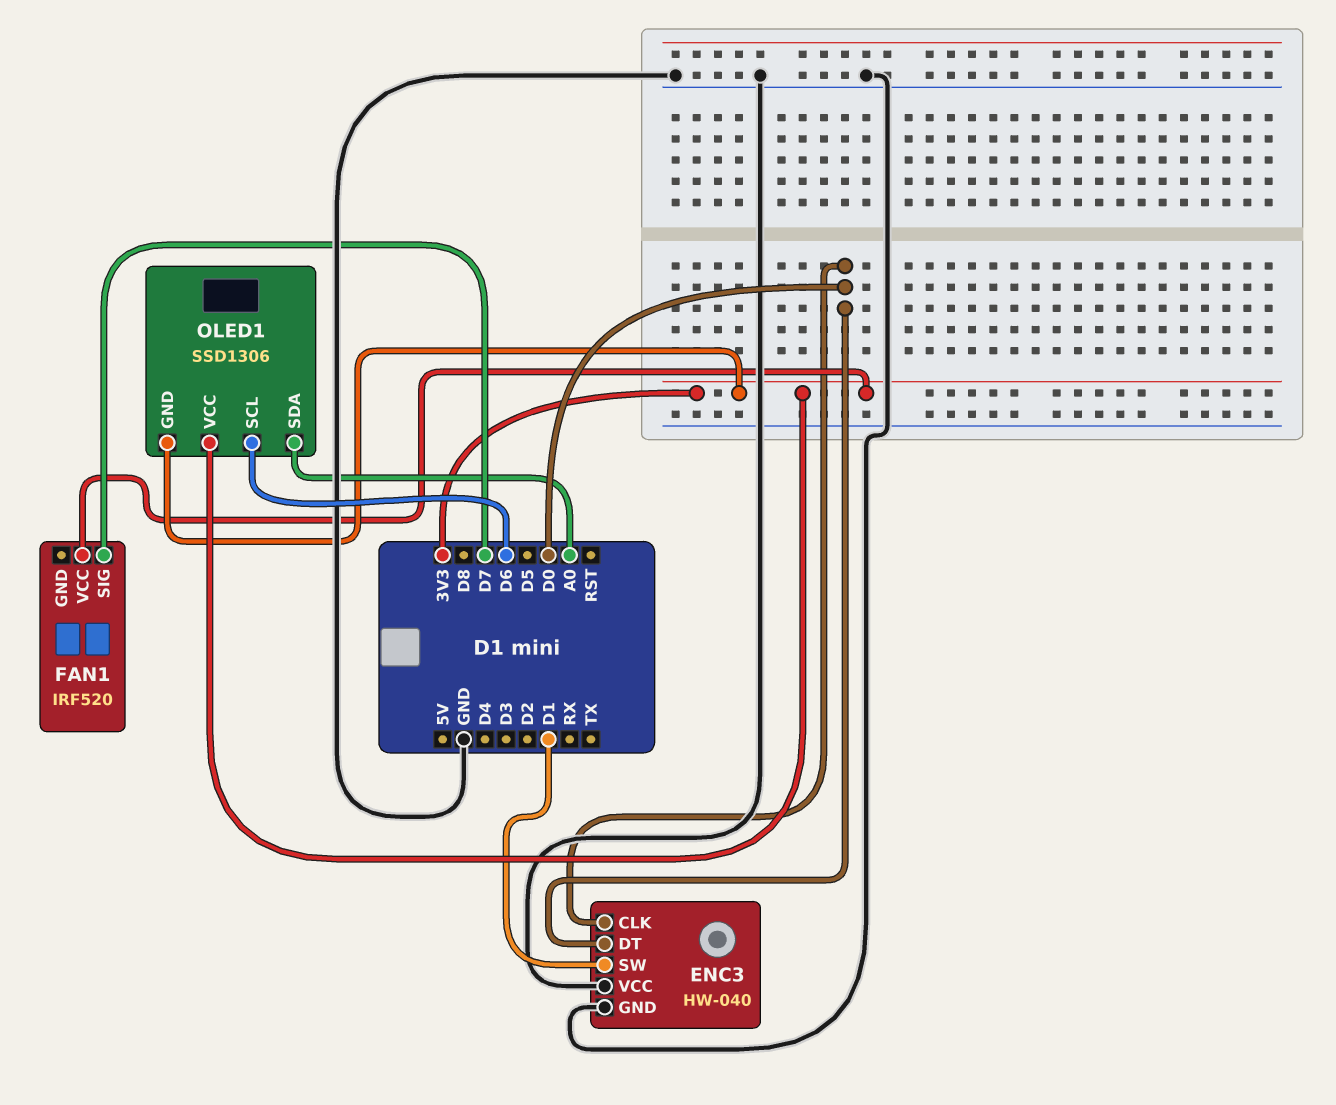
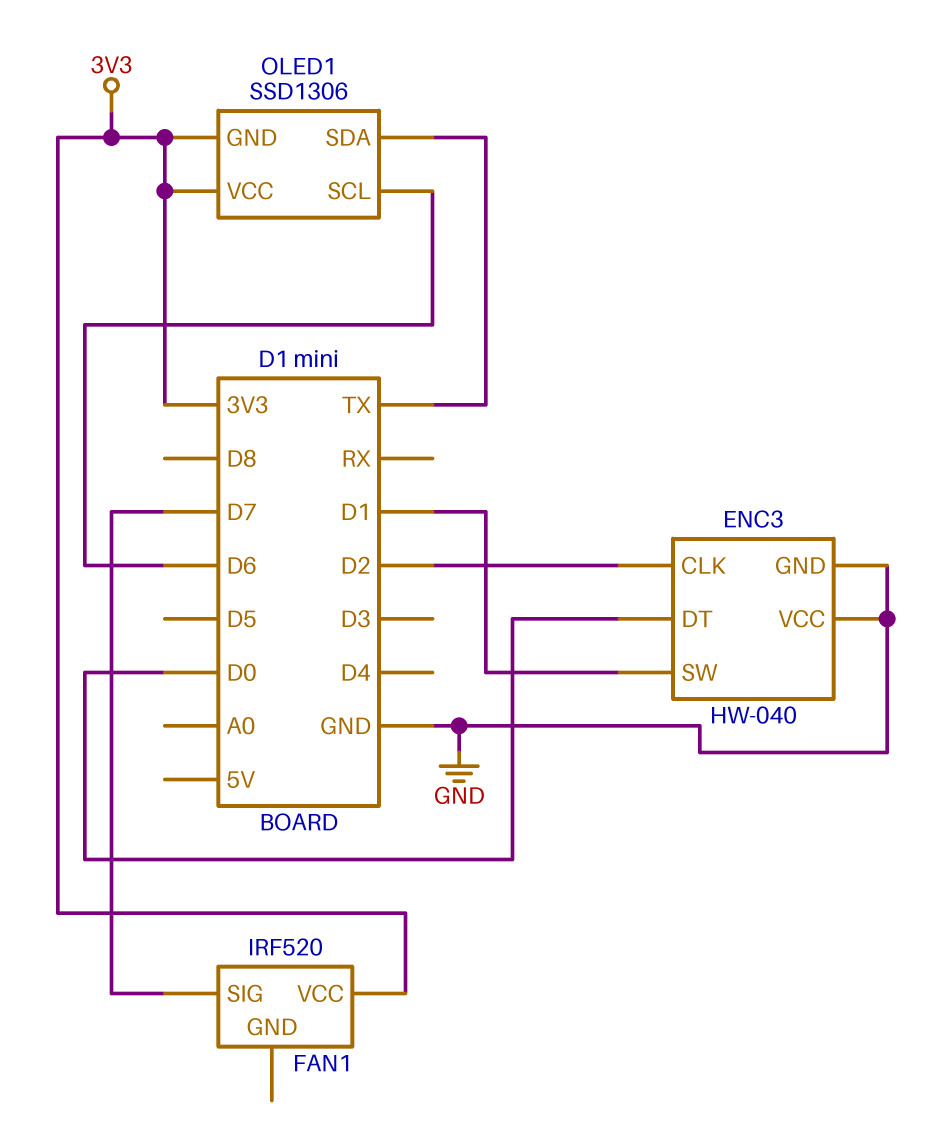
ENC3 pin CLK: D0 -> D2
OLED1 pin SDA: A0 -> TX

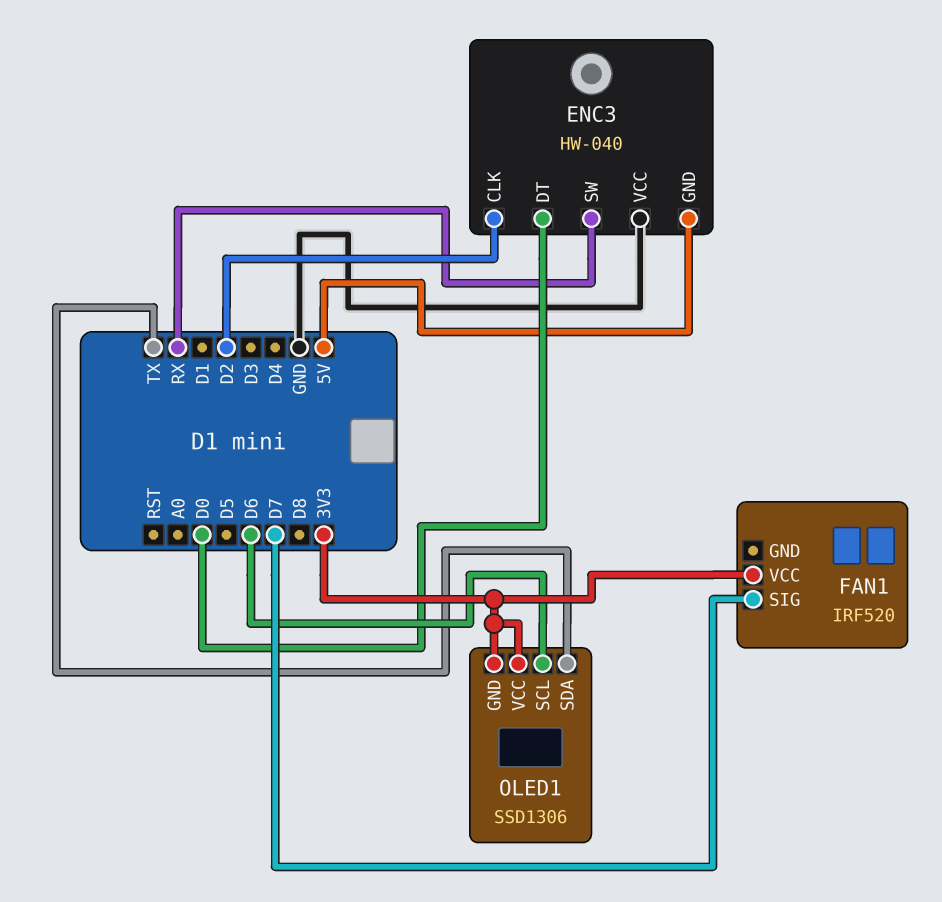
ENC3 pin GND: GND -> 5V
ENC3 pin SW: D1 -> RX

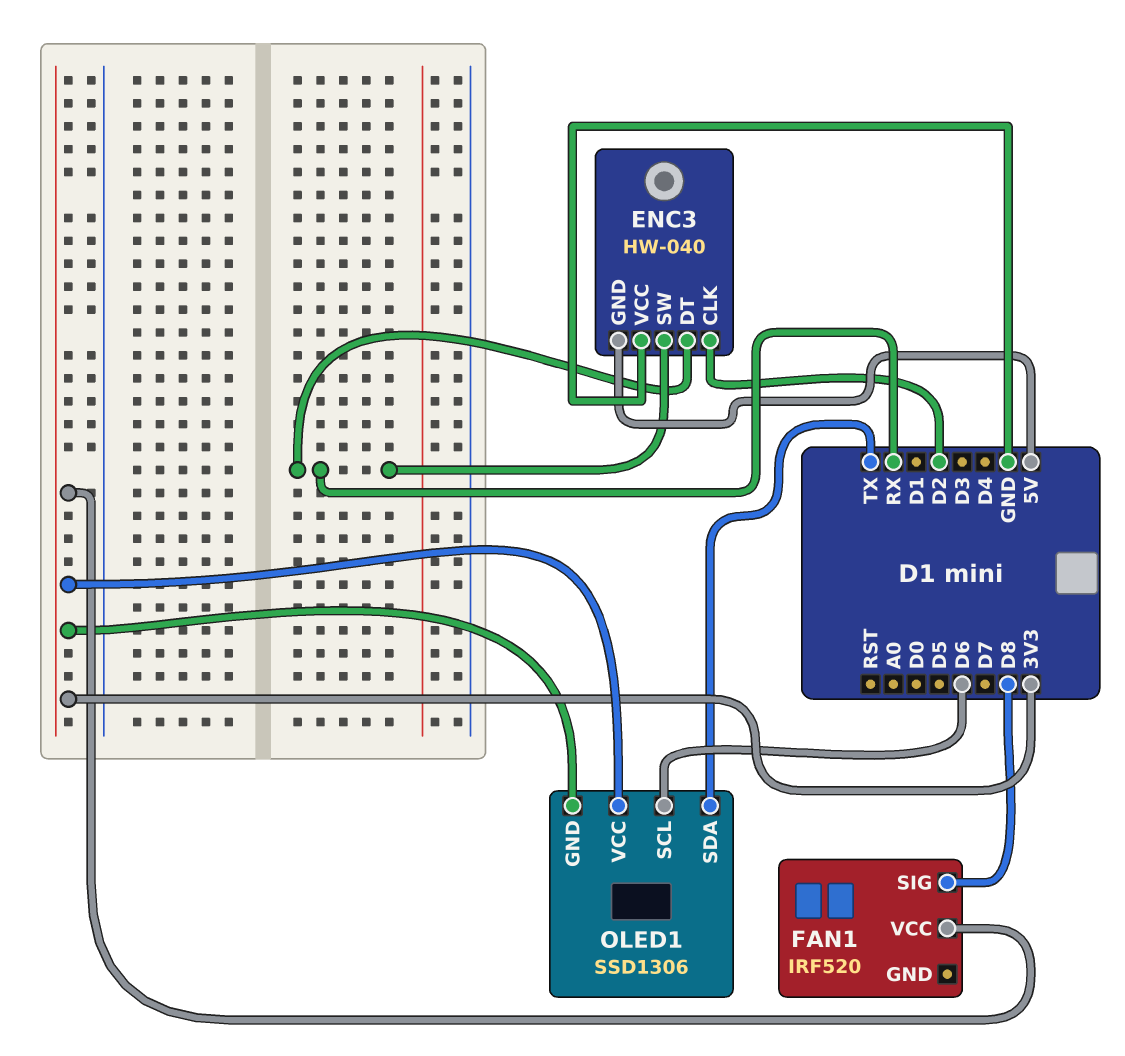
ENC3 pin DT: D0 -> RX
FAN1 pin SIG: D7 -> D8

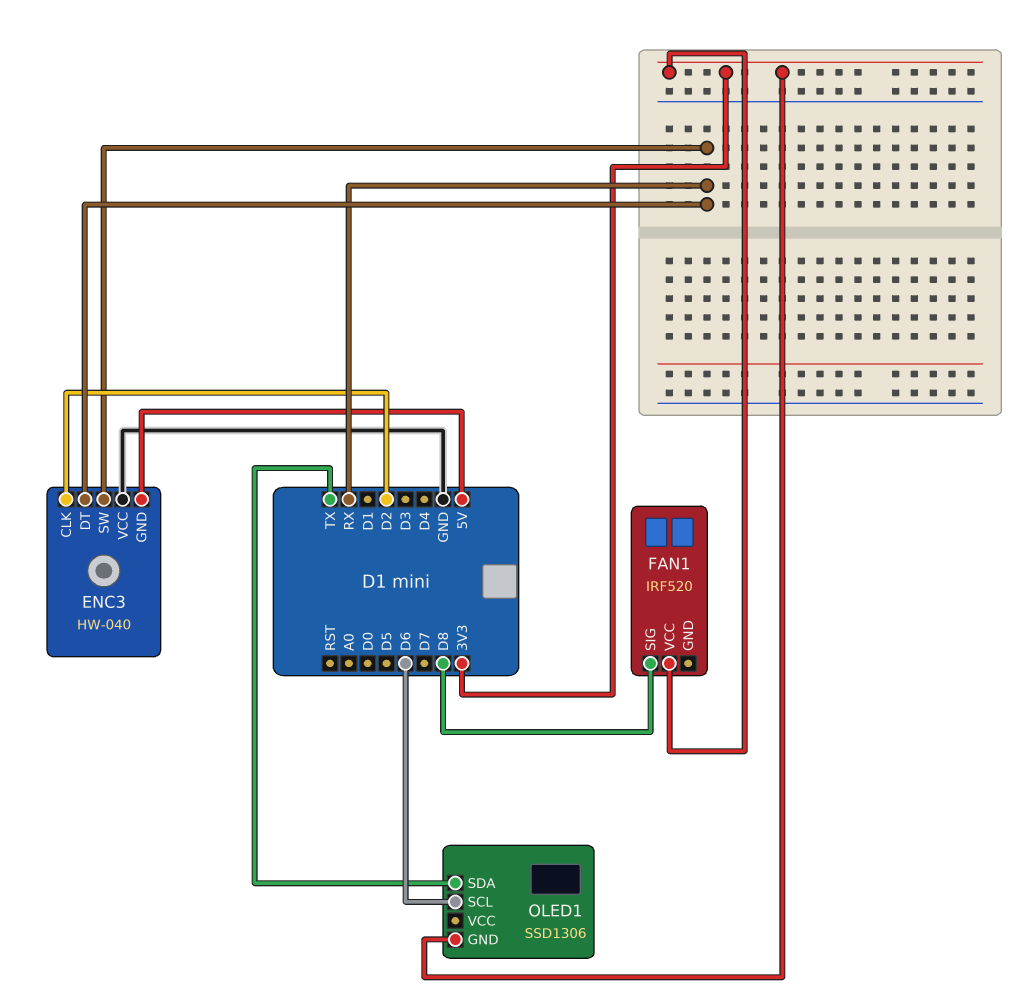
OLED1 pin VCC: 3V3 -> none

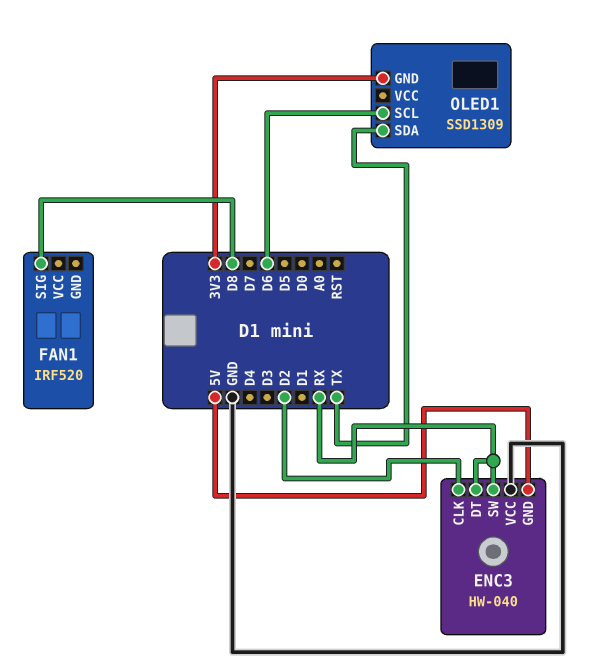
FAN1 pin VCC: 3V3 -> none
OLED1: SSD1306 -> SSD1309

